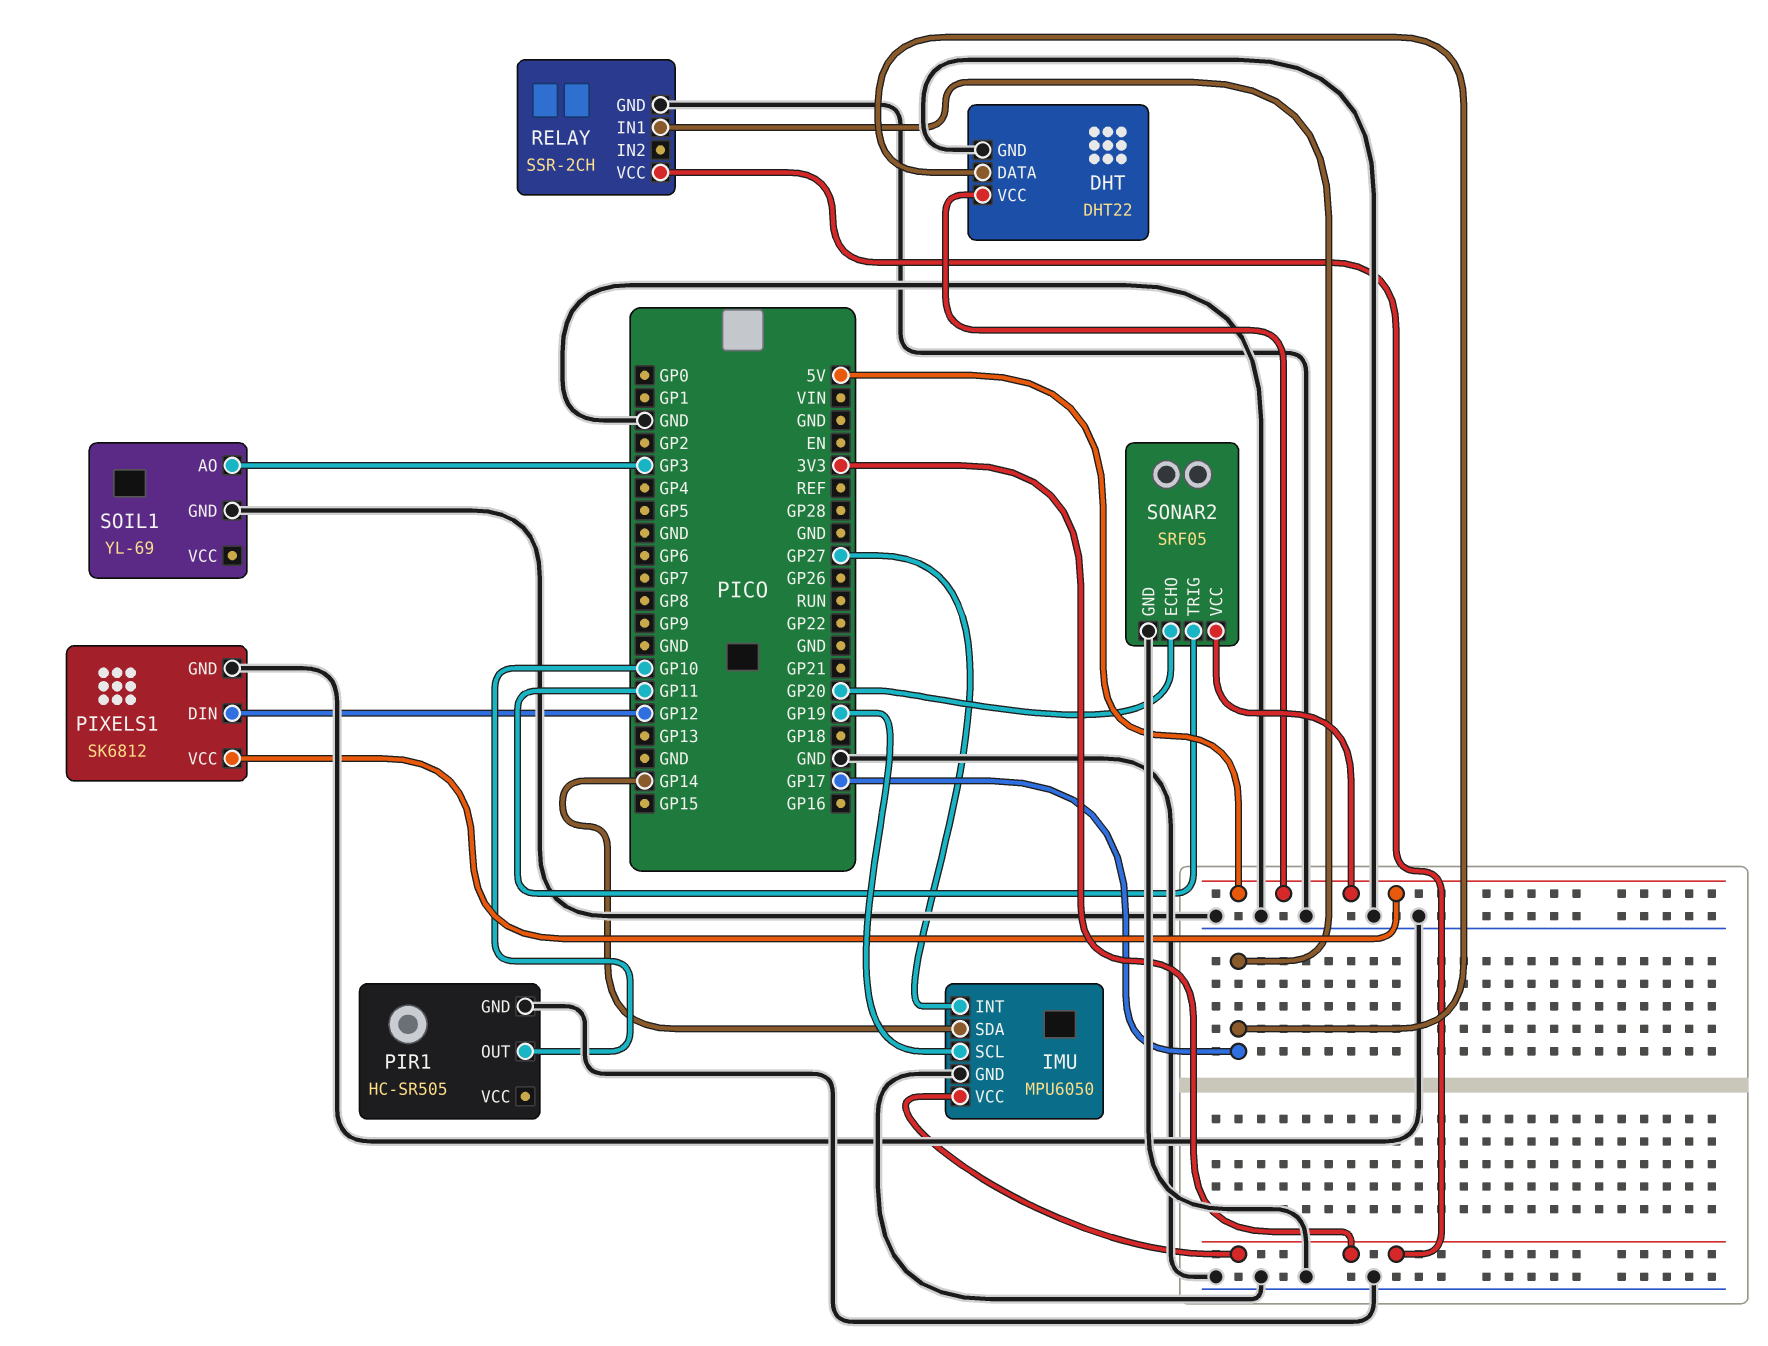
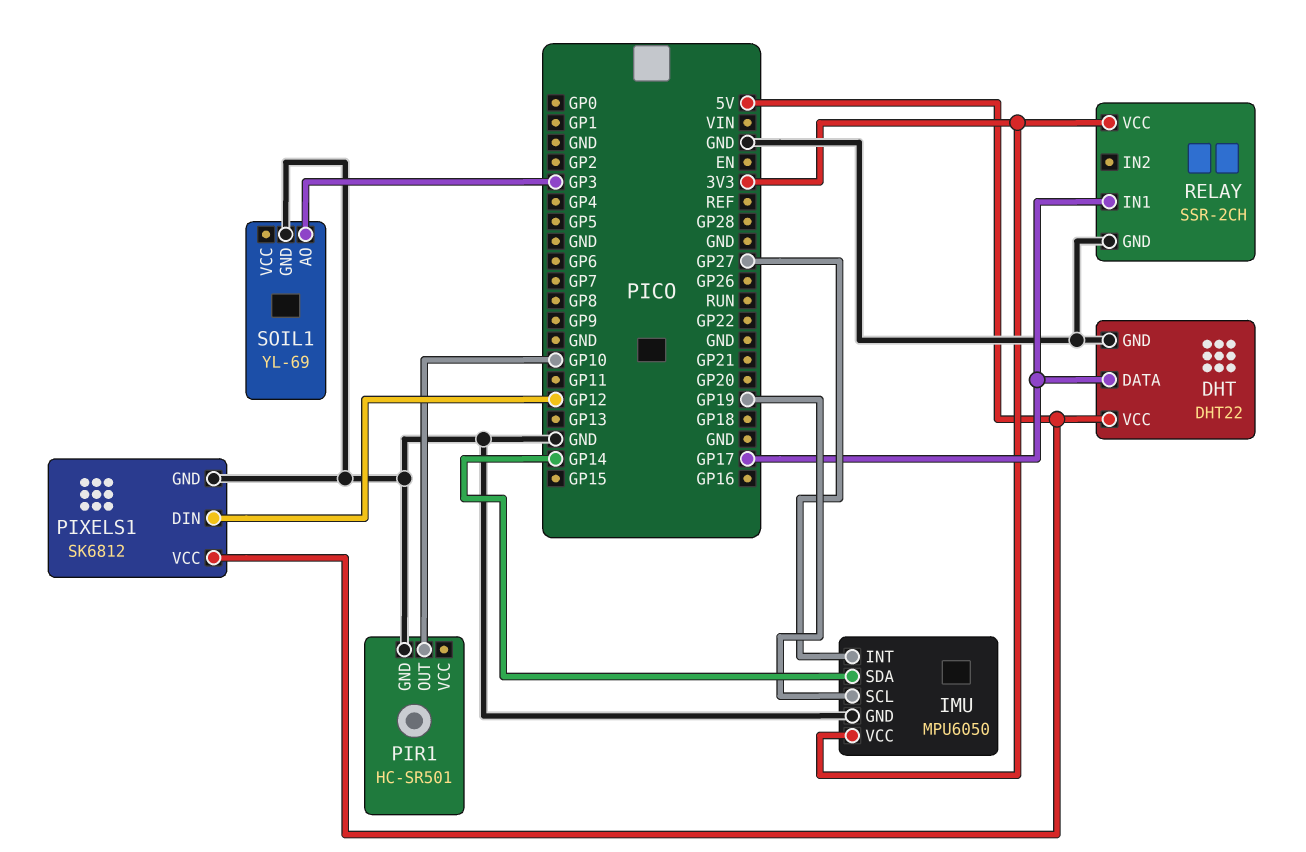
PIR1: HC-SR505 -> HC-SR501
SONAR2: SRF05 -> none
SONAR2 pin ECHO: GP20 -> none
SONAR2 pin GND: GND -> none
SONAR2 pin TRIG: GP11 -> none
SONAR2 pin VCC: 5V -> none

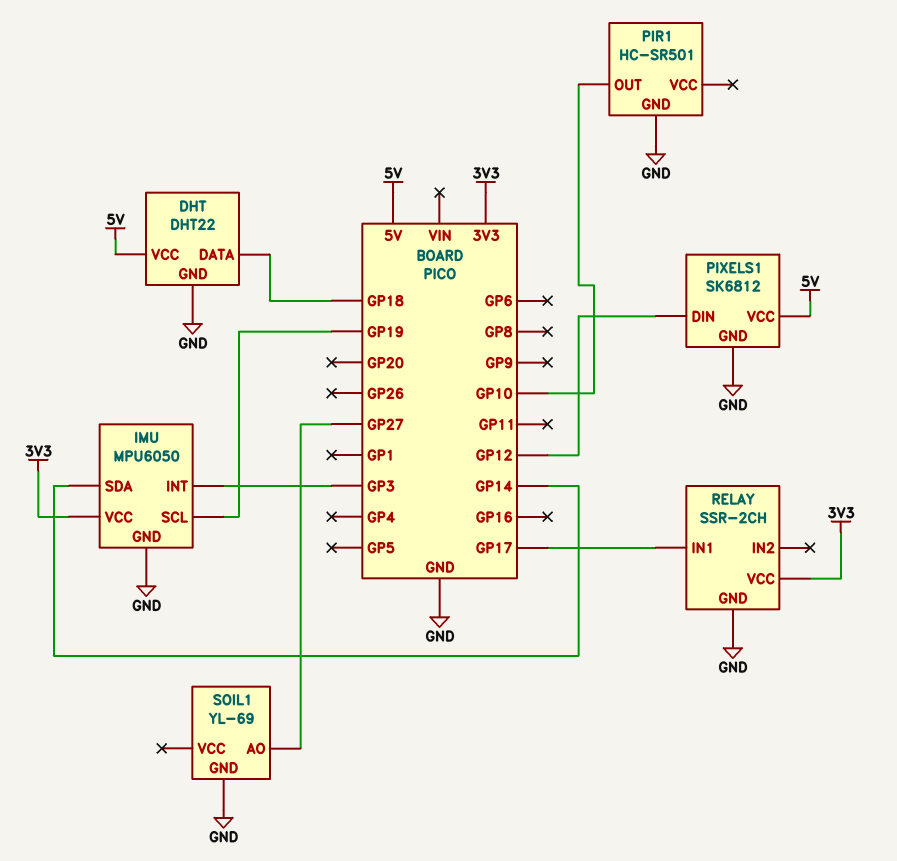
DHT pin DATA: GP17 -> GP18
IMU pin INT: GP27 -> GP3
SOIL1 pin AO: GP3 -> GP27

